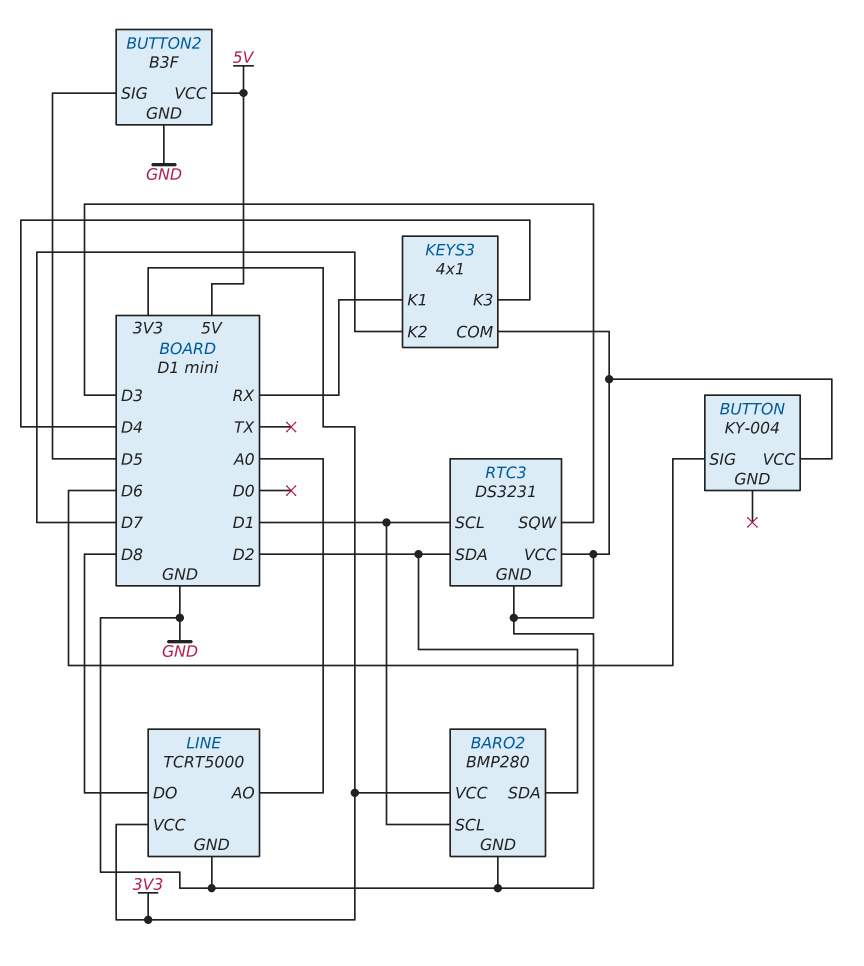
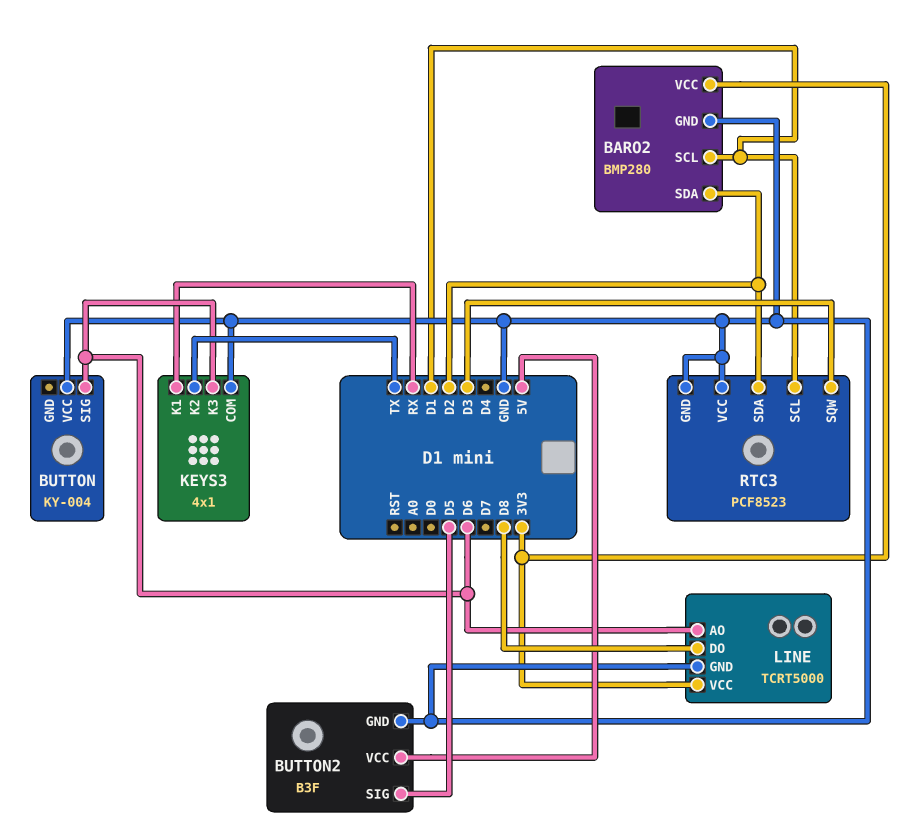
KEYS3 pin K2: D7 -> TX
KEYS3 pin K3: D4 -> D6
LINE pin AO: A0 -> D6
RTC3: DS3231 -> PCF8523

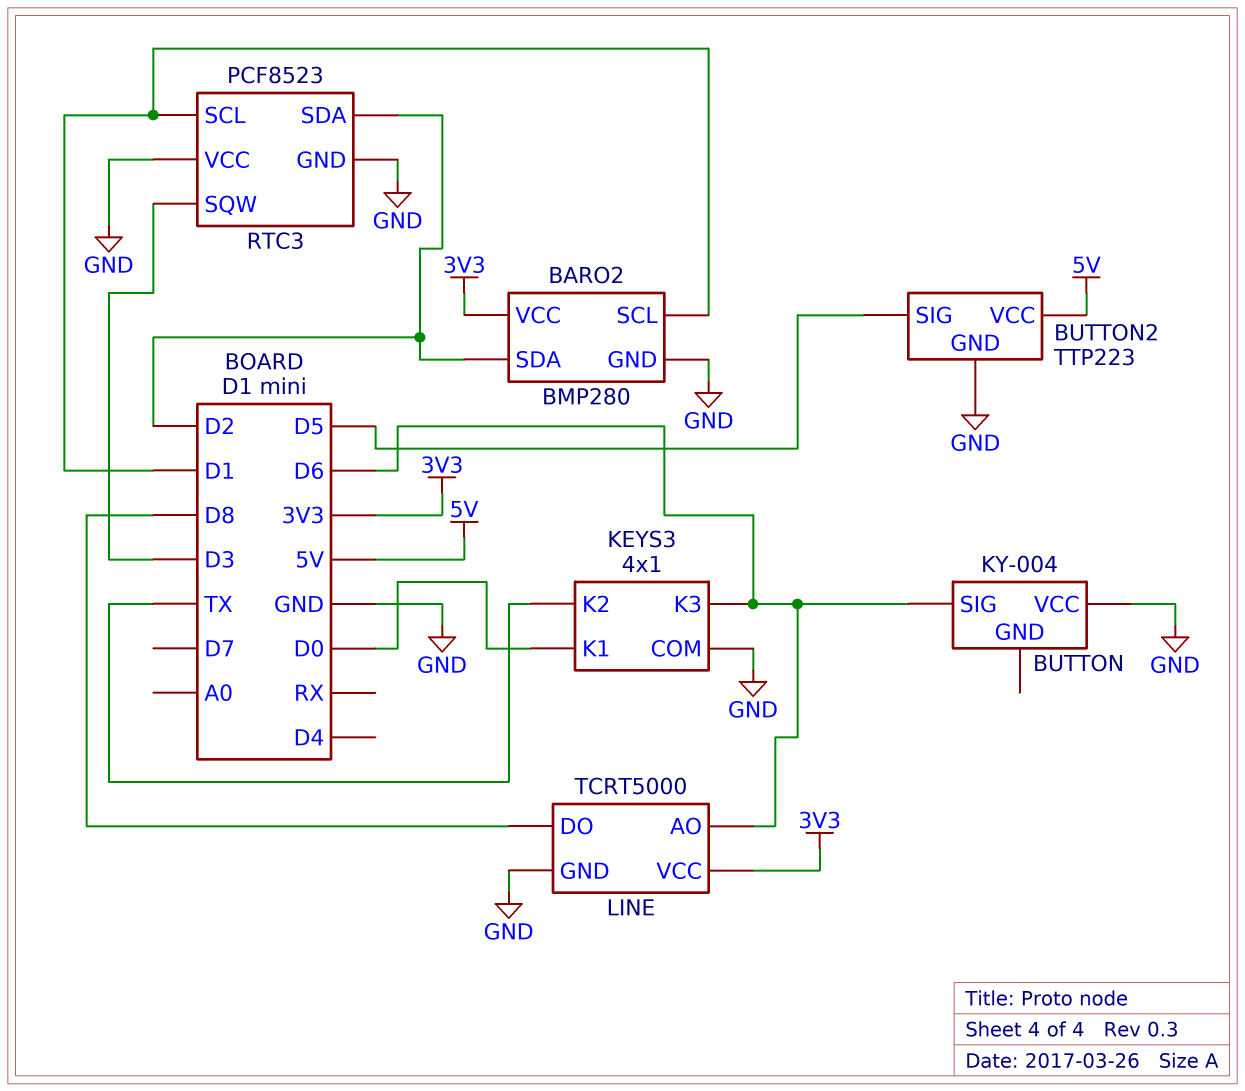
BUTTON2: B3F -> TTP223
KEYS3 pin K1: RX -> D0

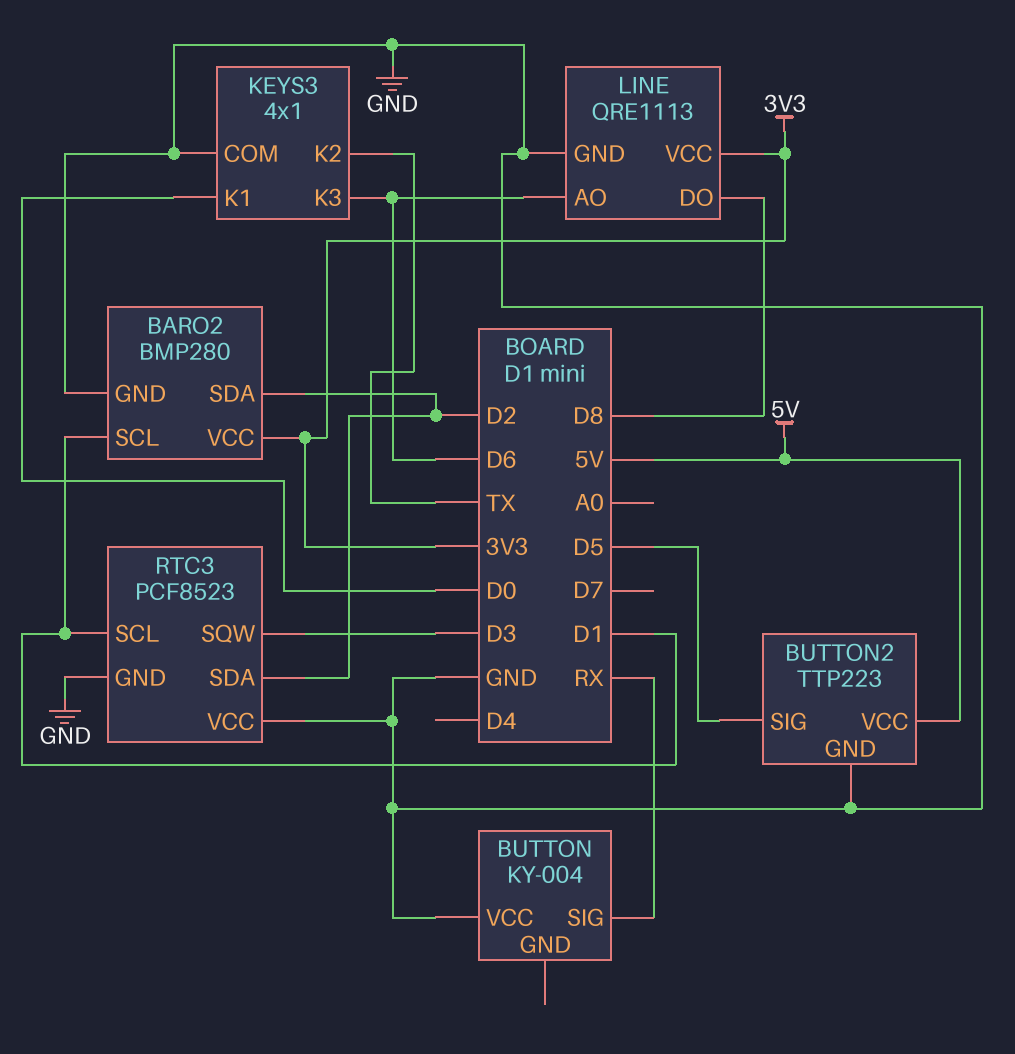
BUTTON pin SIG: D6 -> RX
LINE: TCRT5000 -> QRE1113

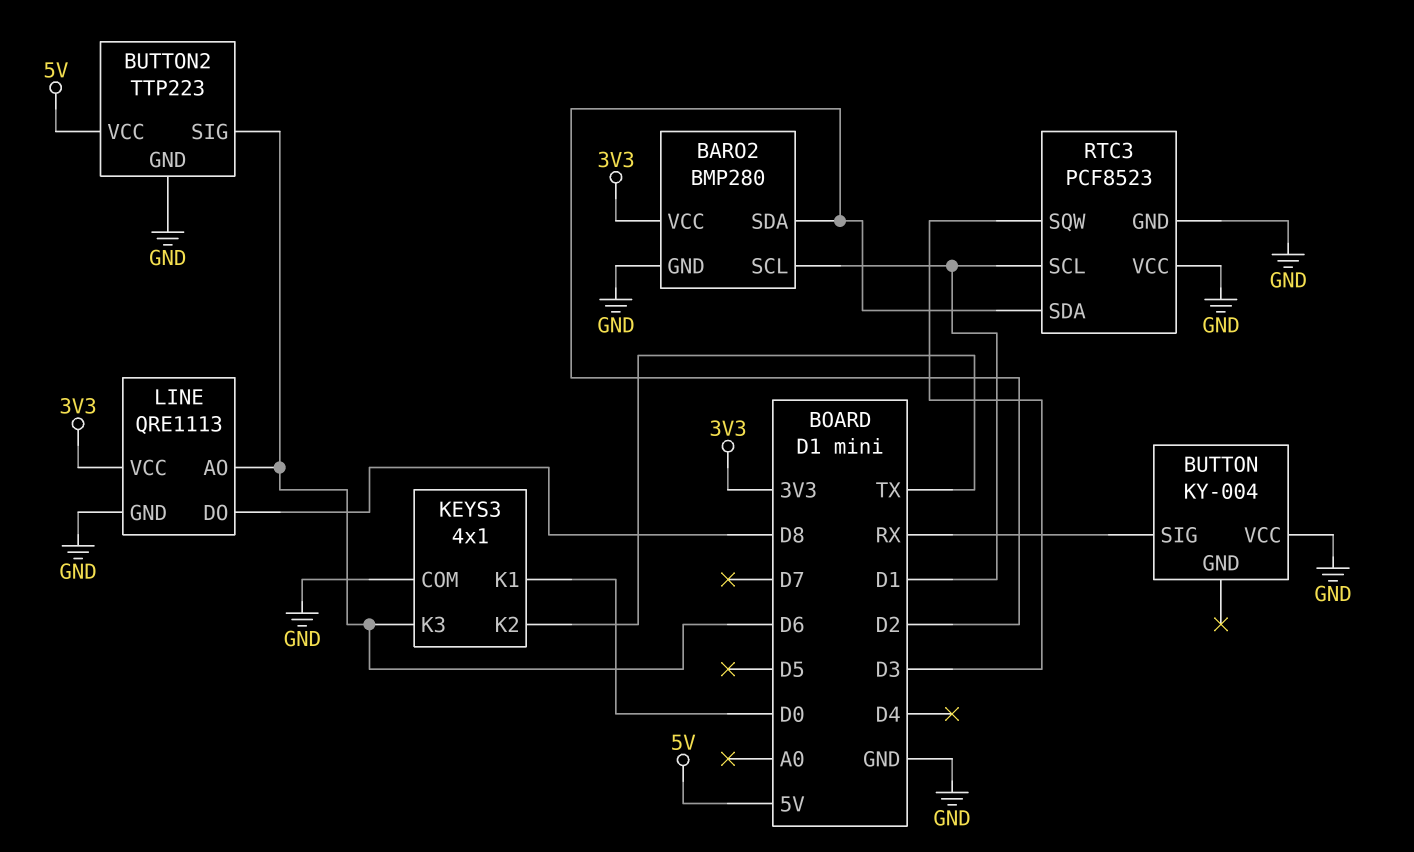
BUTTON2 pin SIG: D5 -> D6

